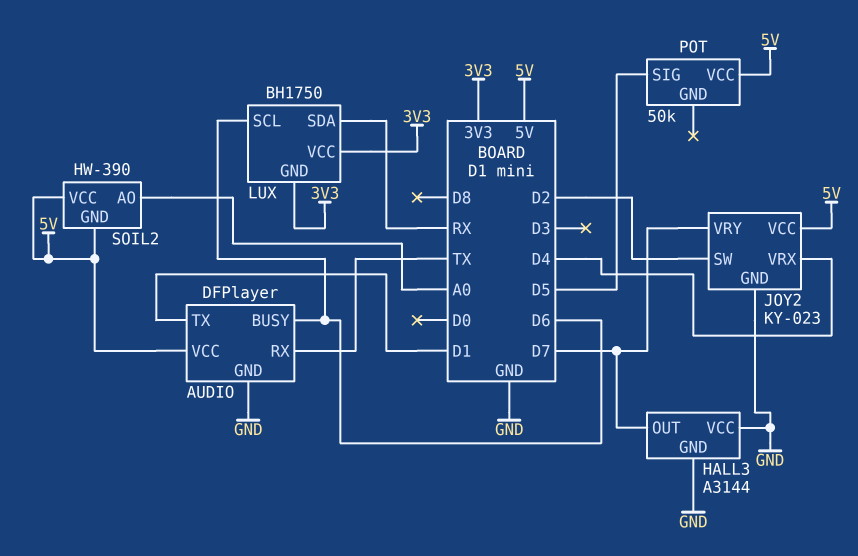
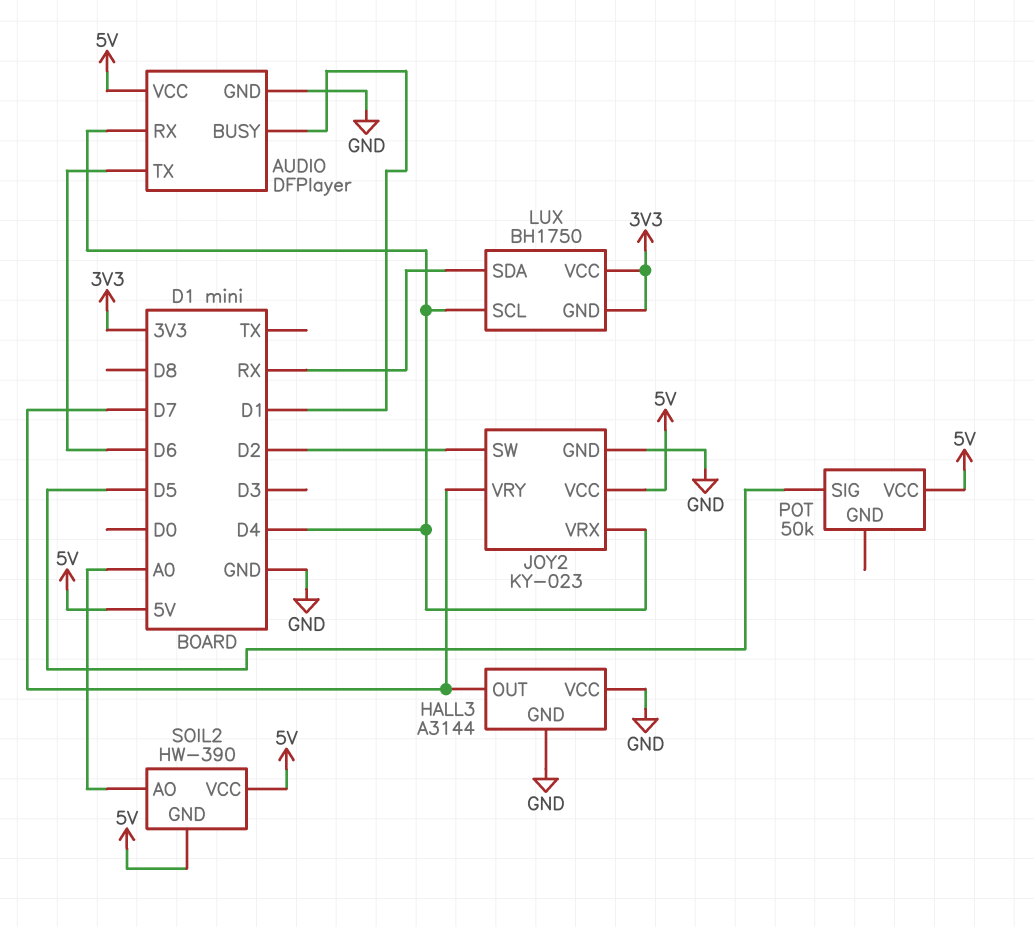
AUDIO pin BUSY: D6 -> D1
AUDIO pin RX: TX -> D4
AUDIO pin TX: D1 -> D6
LUX pin SCL: D6 -> D4

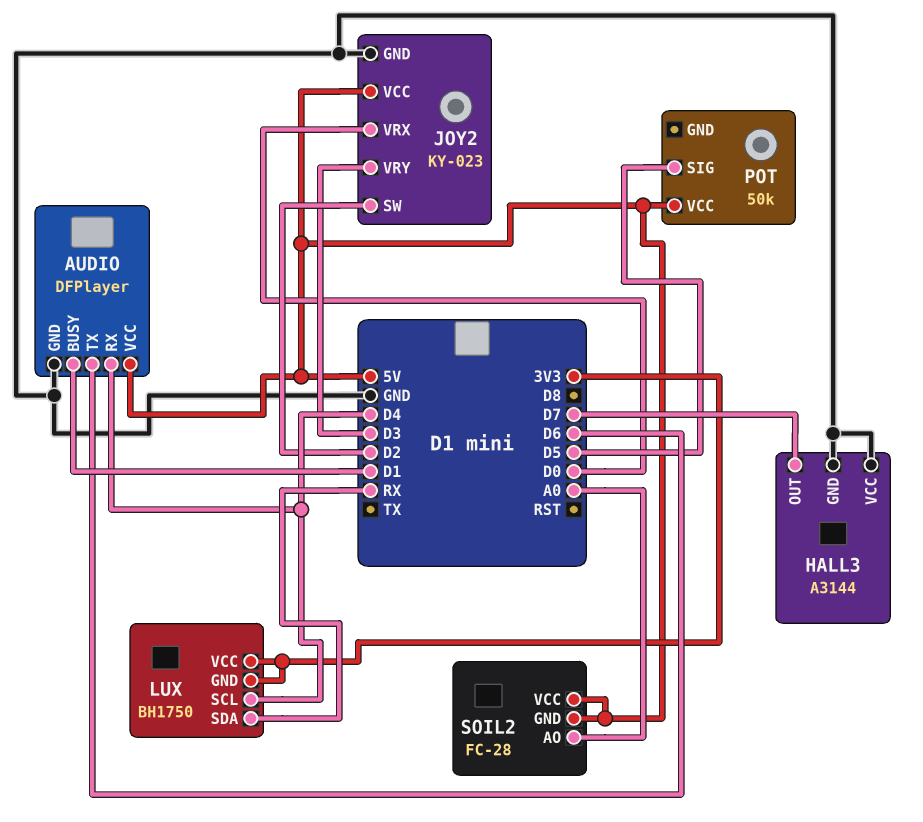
JOY2 pin VRX: D4 -> D0
JOY2 pin VRY: D7 -> D3
SOIL2: HW-390 -> FC-28

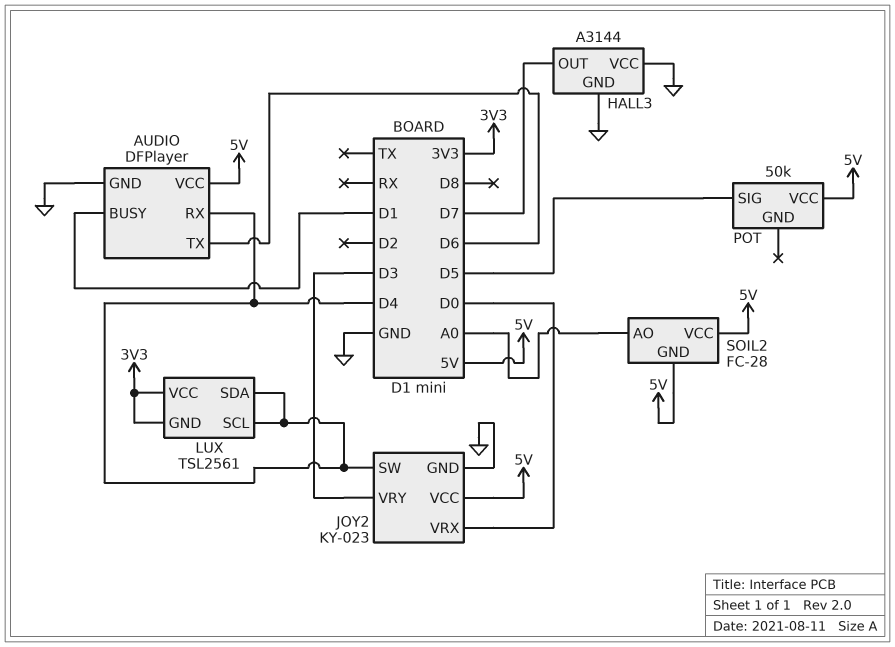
JOY2 pin SW: D2 -> D4
LUX: BH1750 -> TSL2561
LUX pin SDA: RX -> D4

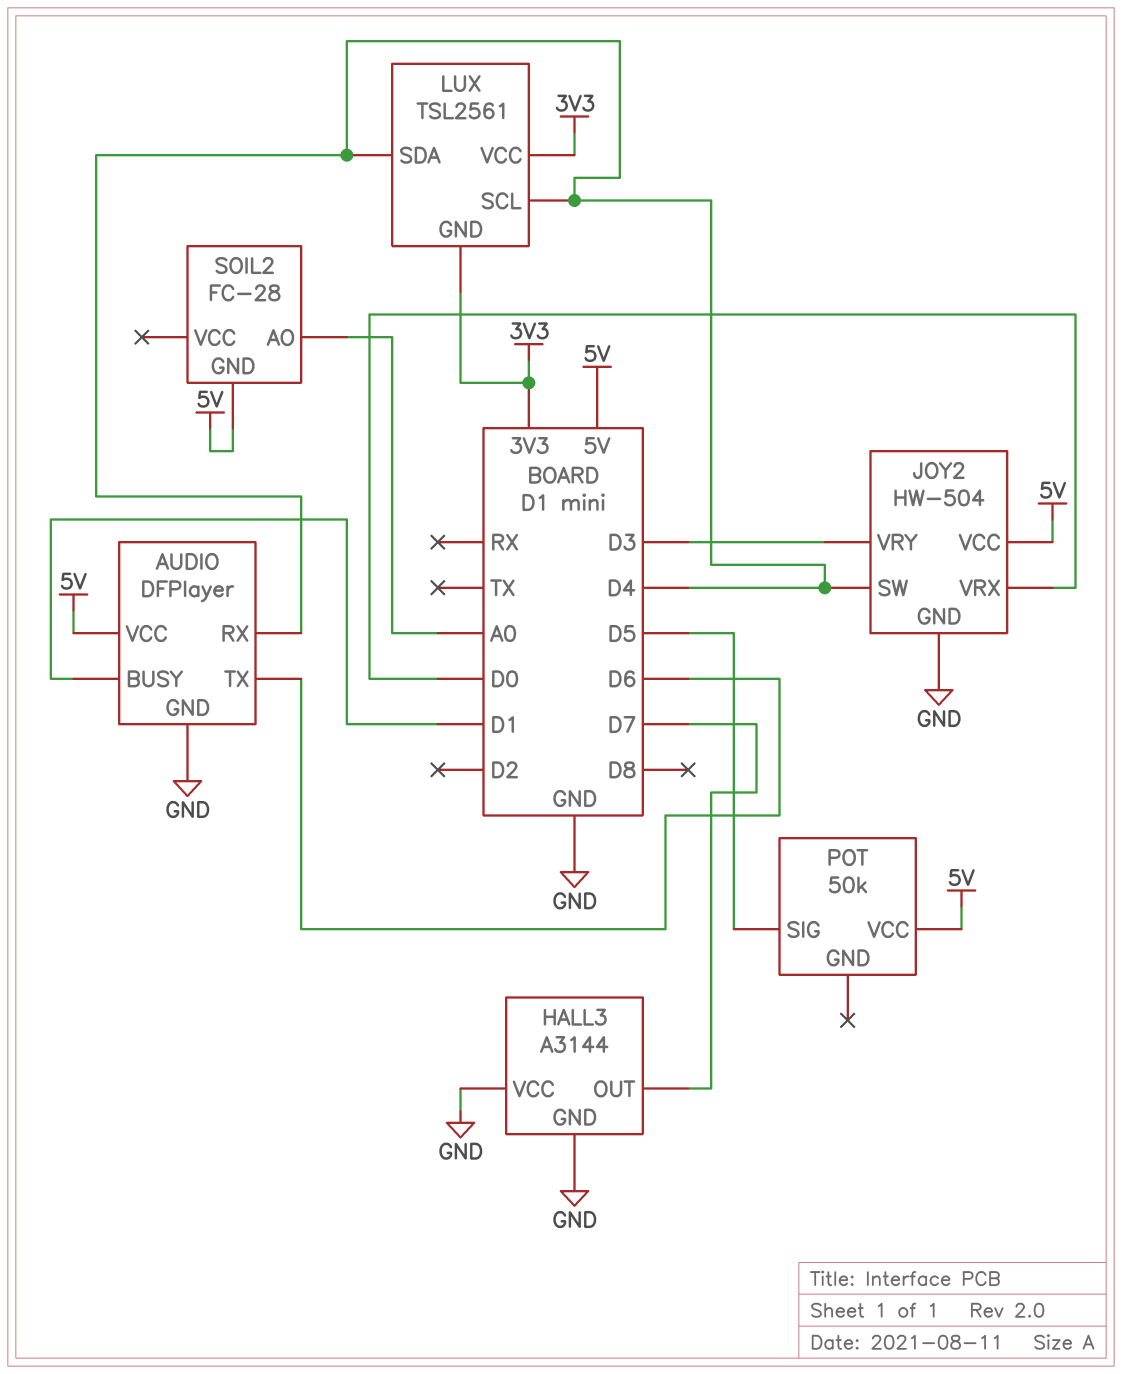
JOY2: KY-023 -> HW-504
SOIL2 pin VCC: 5V -> none

